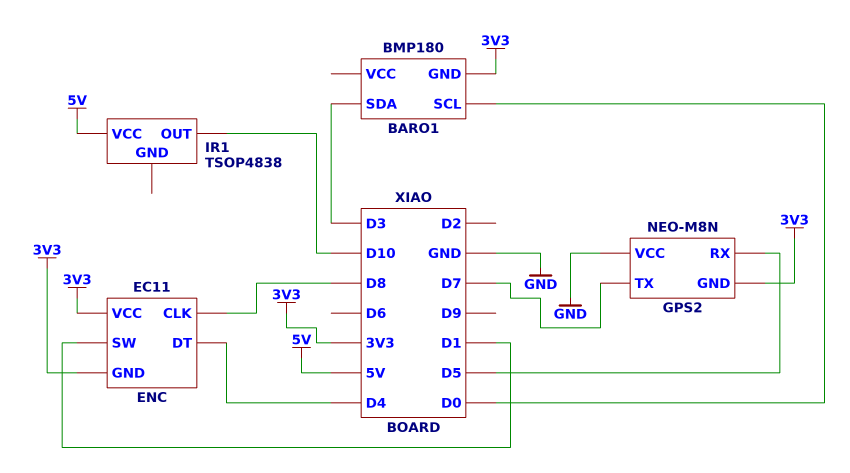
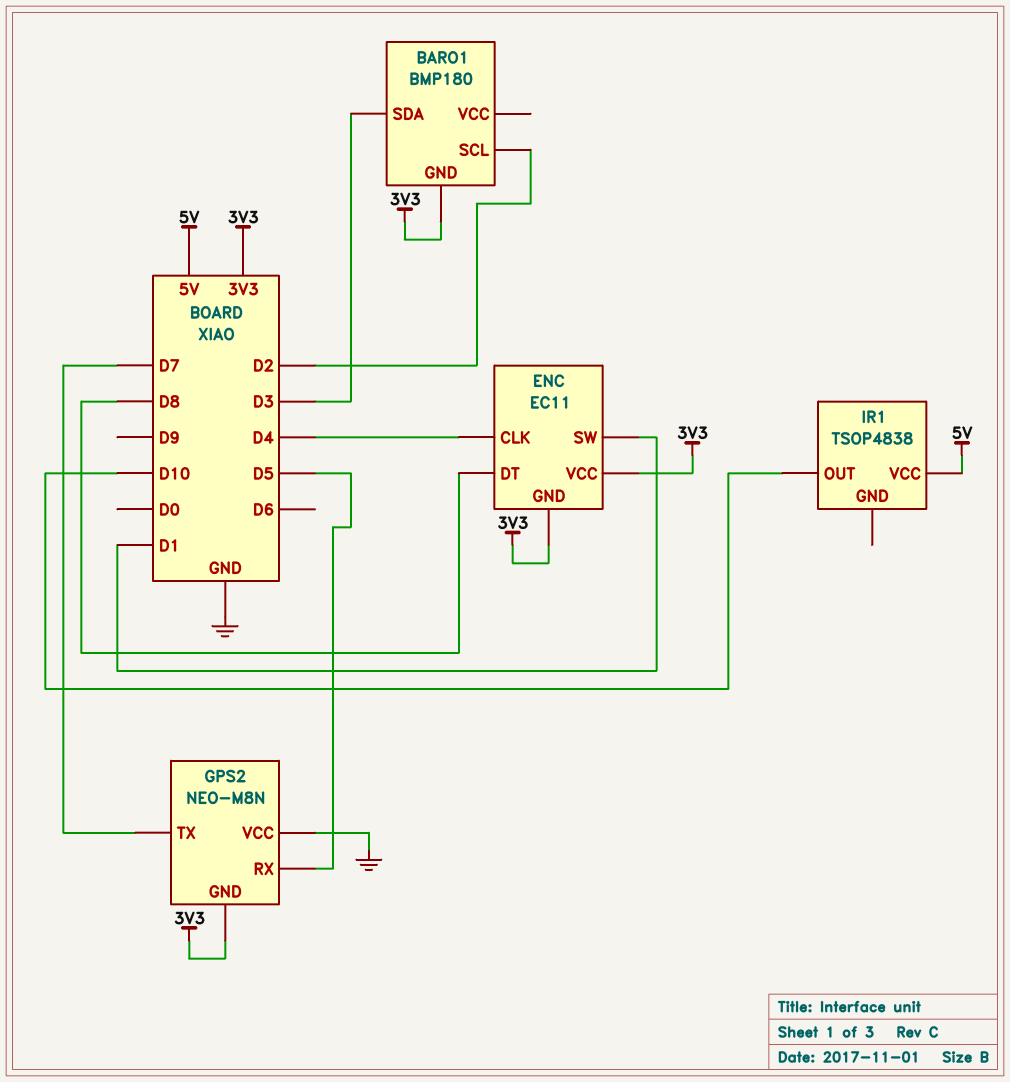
BARO1 pin SCL: D0 -> D2
ENC pin CLK: D8 -> D4
ENC pin DT: D4 -> D8

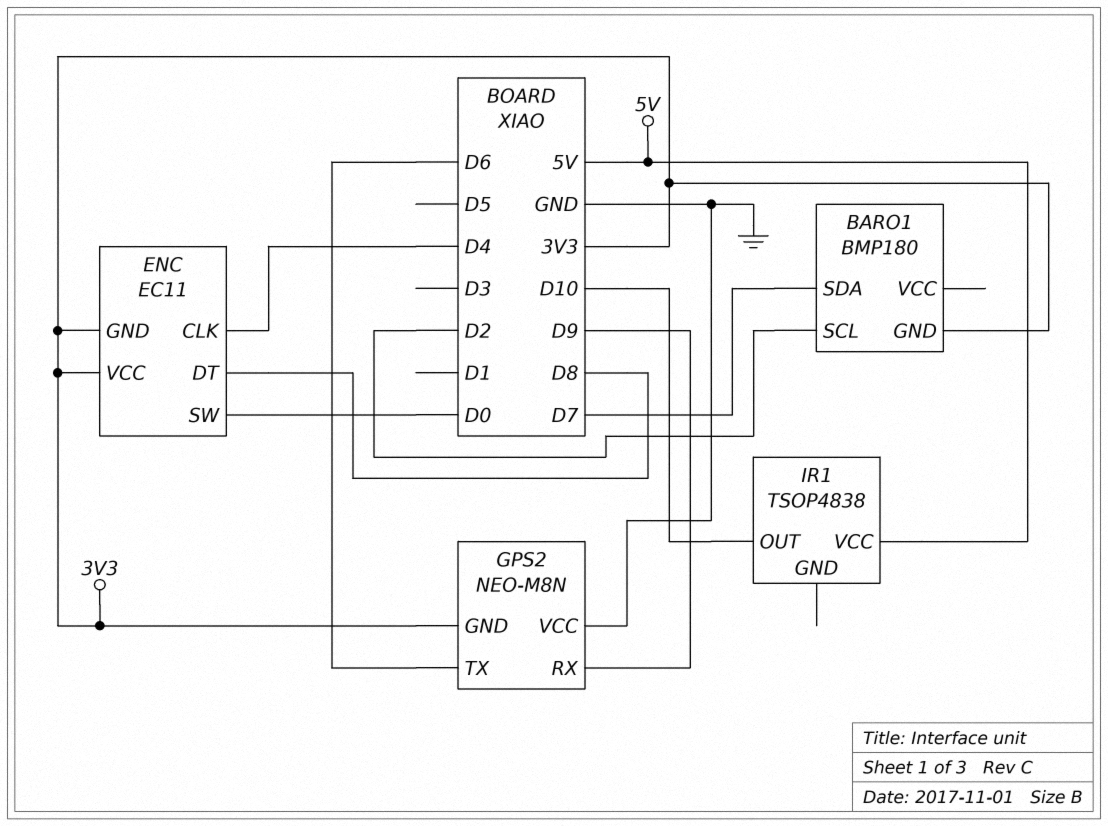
BARO1 pin SDA: D3 -> D7
ENC pin SW: D1 -> D0
GPS2 pin RX: D5 -> D9
GPS2 pin TX: D7 -> D6

